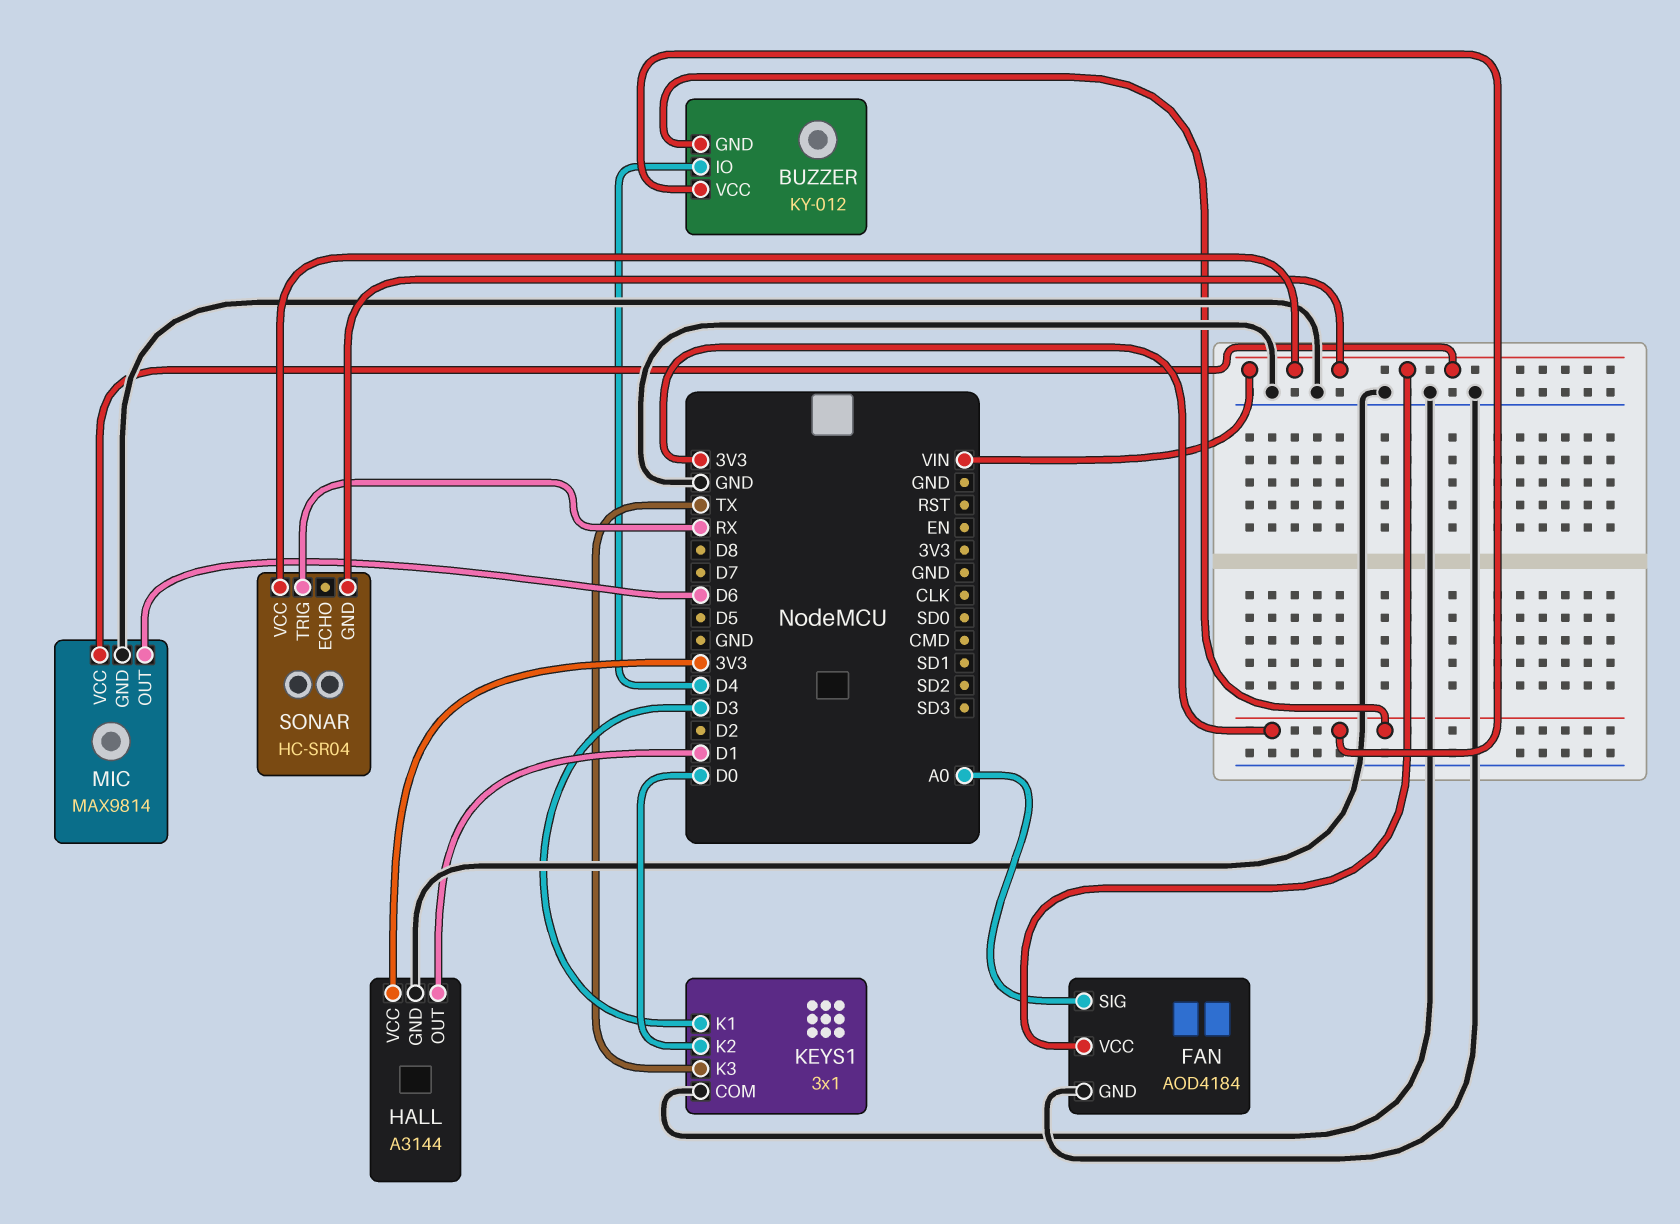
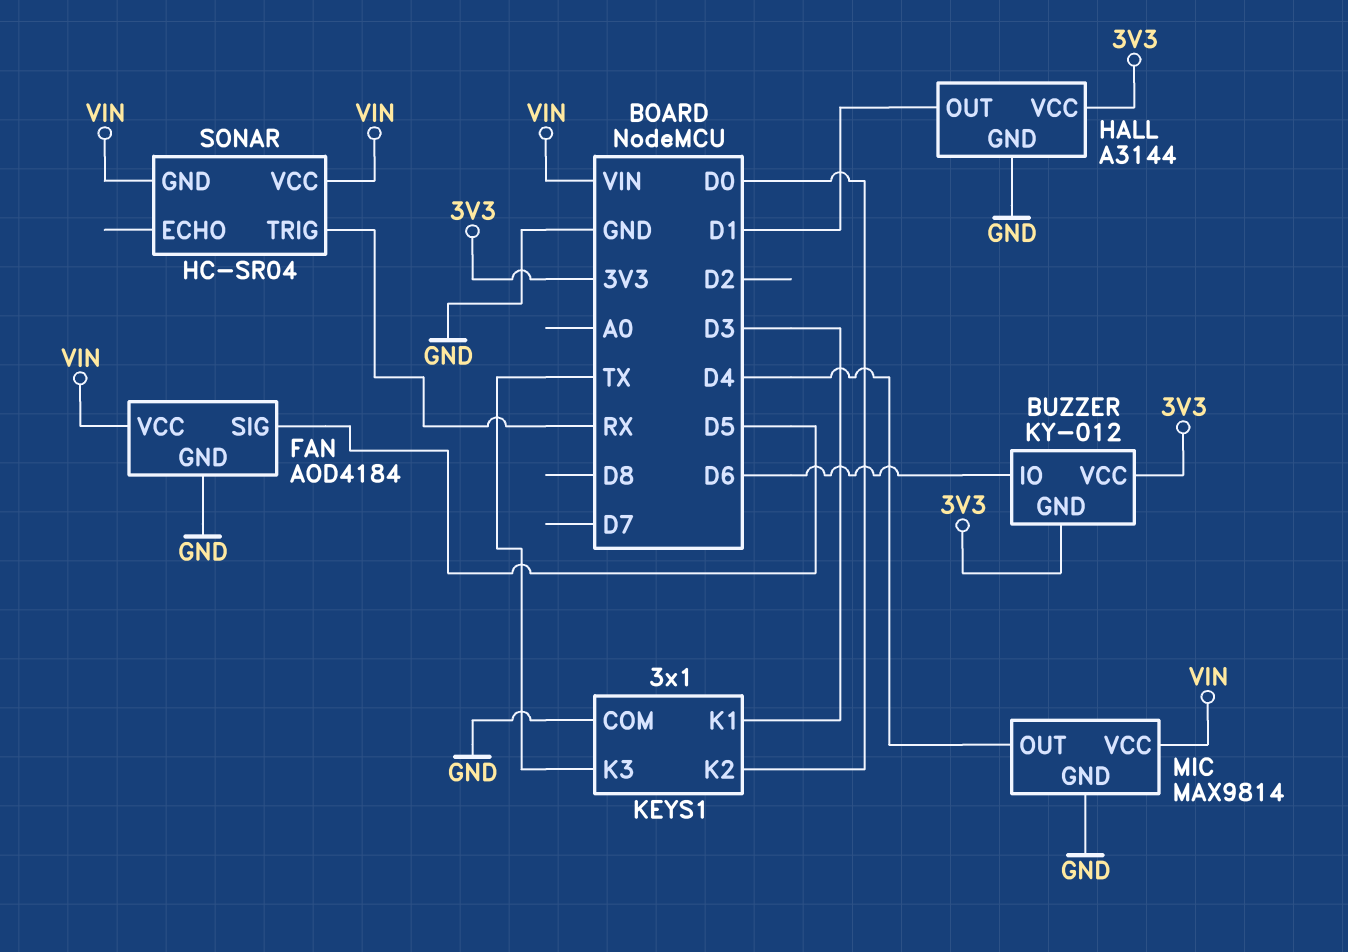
BUZZER pin IO: D4 -> D6
FAN pin SIG: A0 -> D5
MIC pin OUT: D6 -> D4

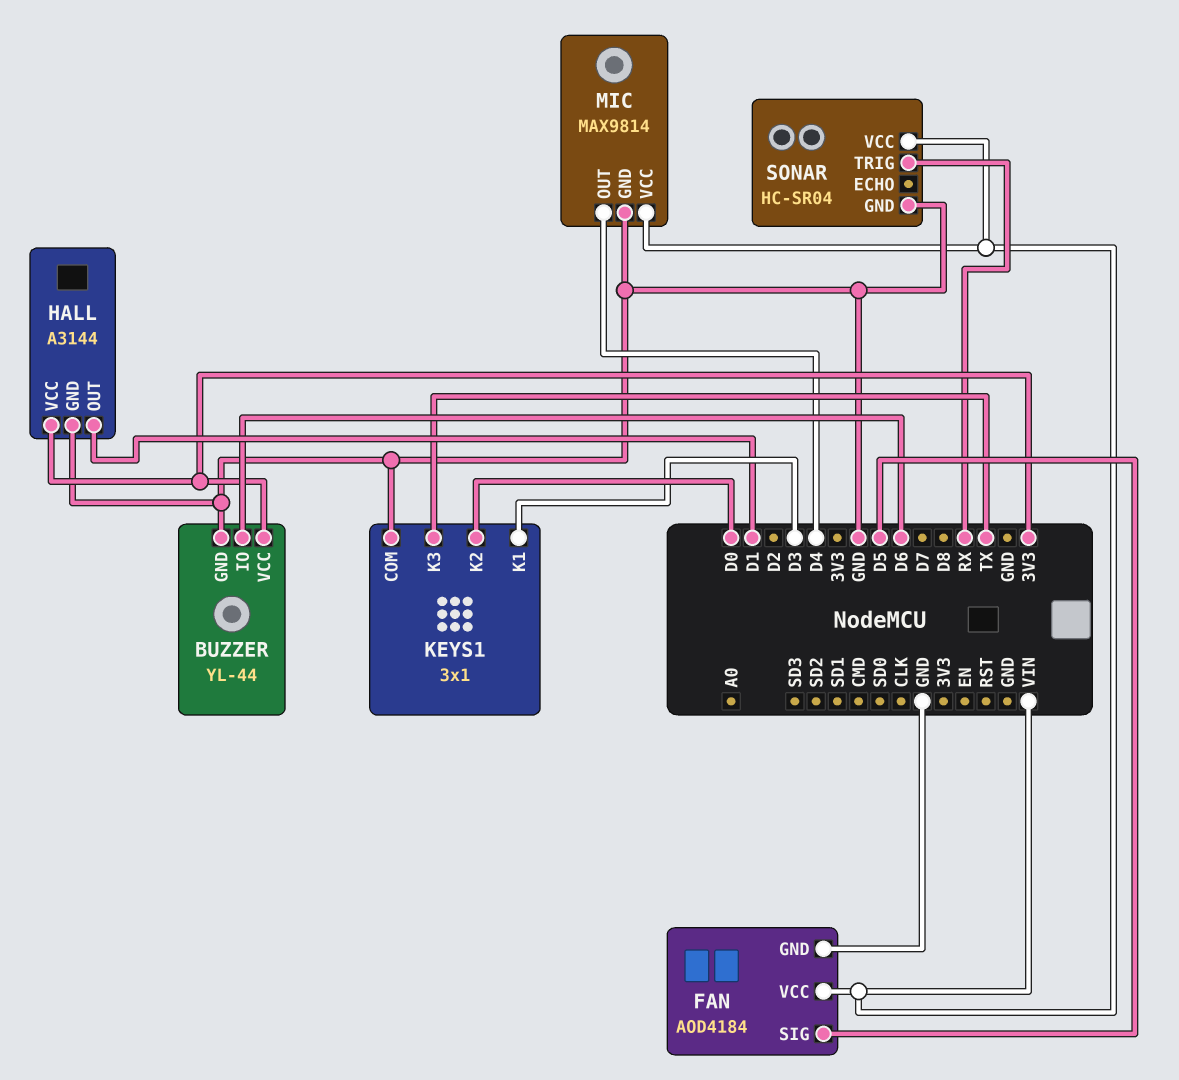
BUZZER: KY-012 -> YL-44
BUZZER pin GND: 3V3 -> GND
SONAR pin GND: VIN -> GND

